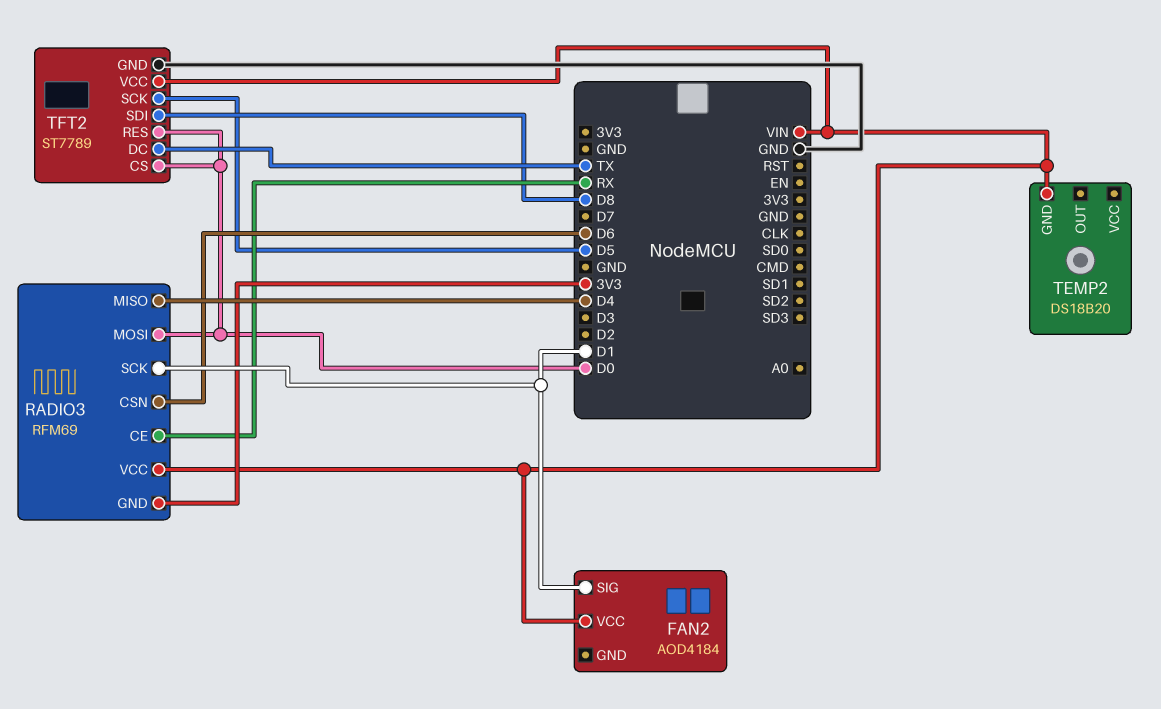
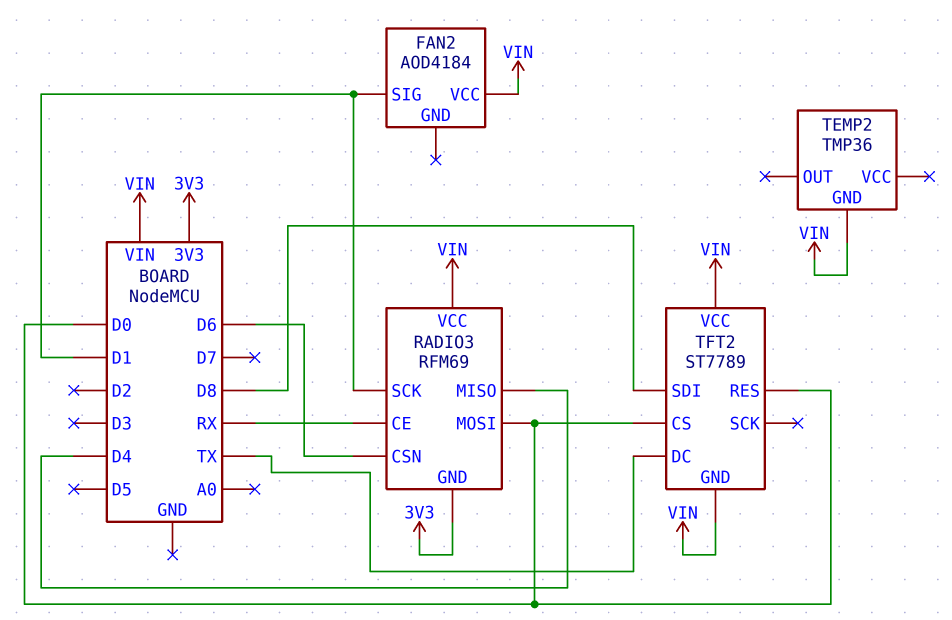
TEMP2: DS18B20 -> TMP36
TFT2 pin GND: GND -> VIN
TFT2 pin SCK: D5 -> none

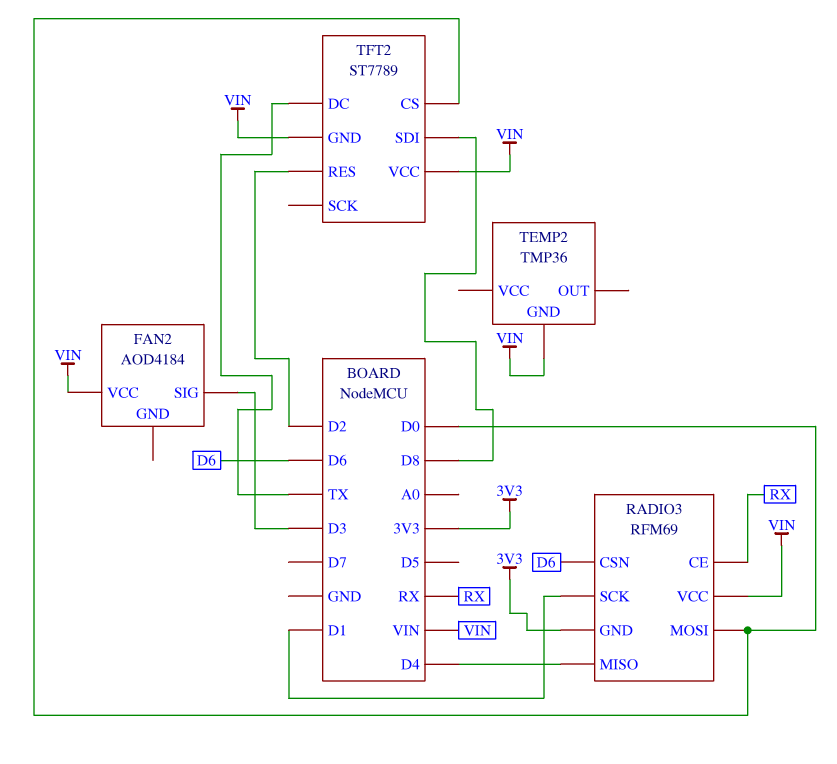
FAN2 pin SIG: D1 -> D3
TFT2 pin RES: D0 -> D2

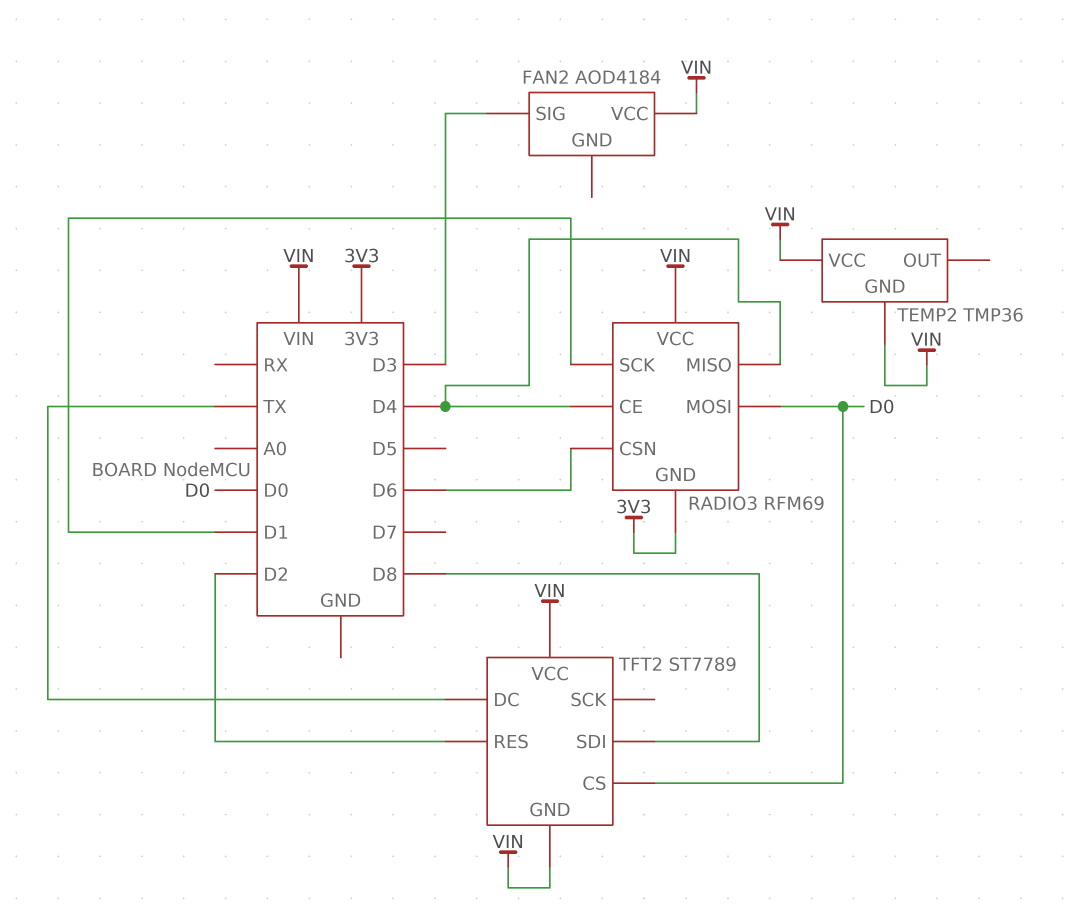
RADIO3 pin CE: RX -> D4
TEMP2 pin VCC: none -> VIN

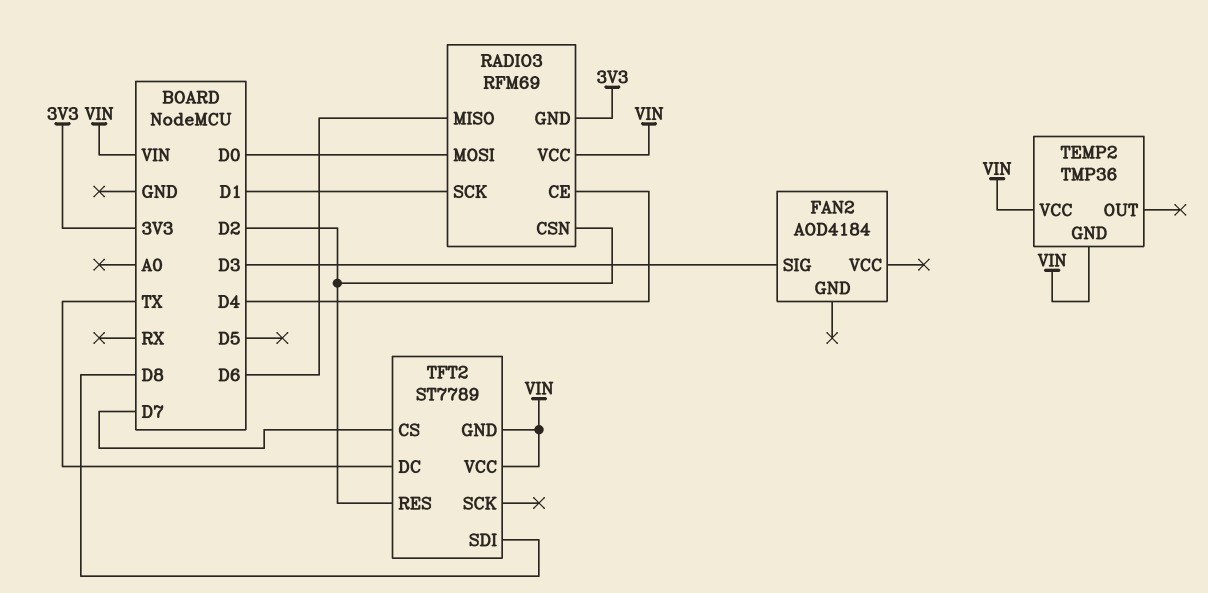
FAN2 pin VCC: VIN -> none
RADIO3 pin CSN: D6 -> D2
RADIO3 pin MISO: D4 -> D6
TFT2 pin CS: D0 -> D7

